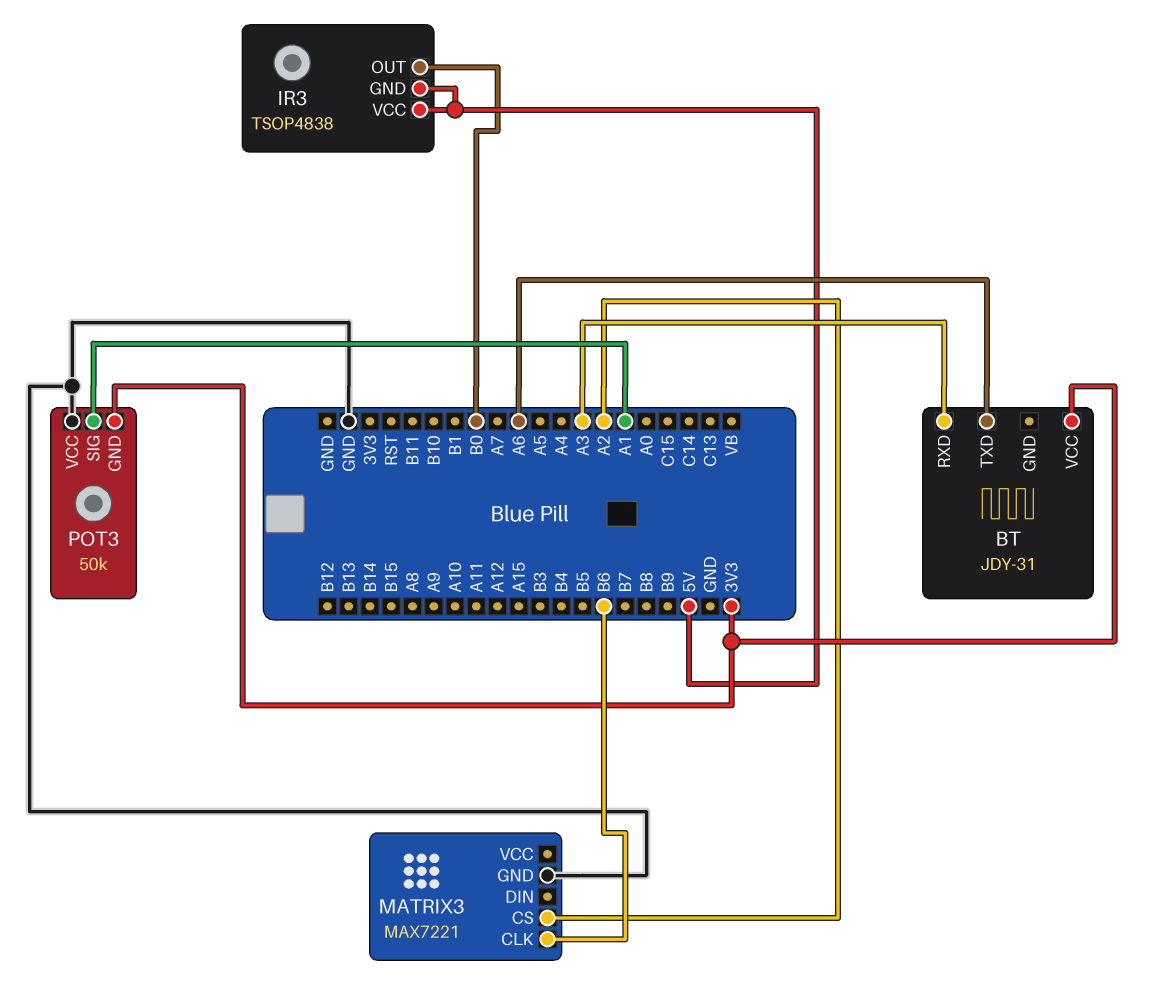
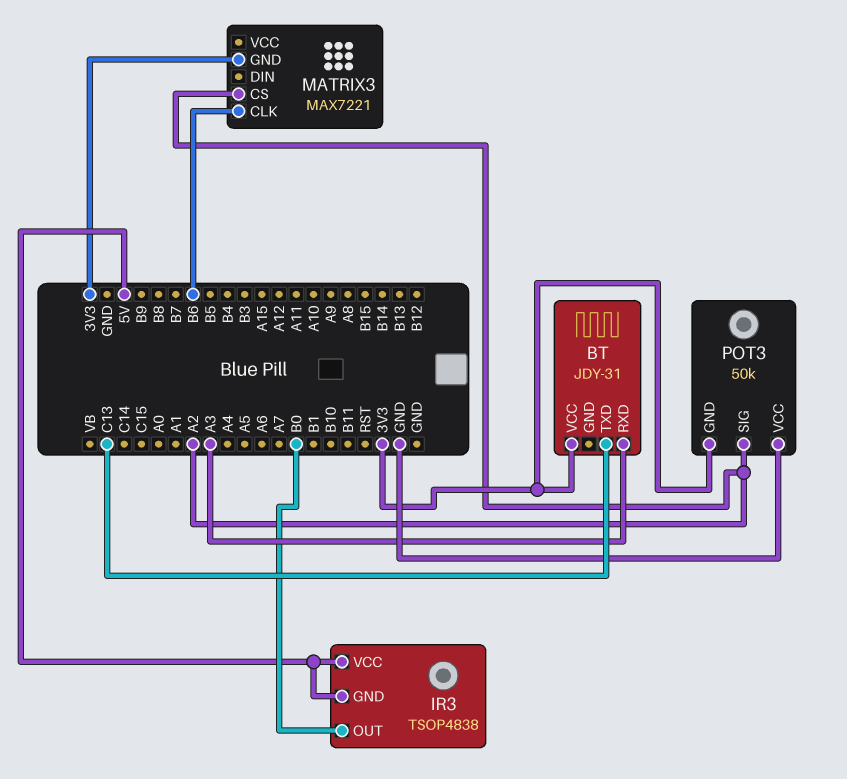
BT pin TXD: A6 -> C13
MATRIX3 pin GND: GND -> 3V3
POT3 pin SIG: A1 -> A2

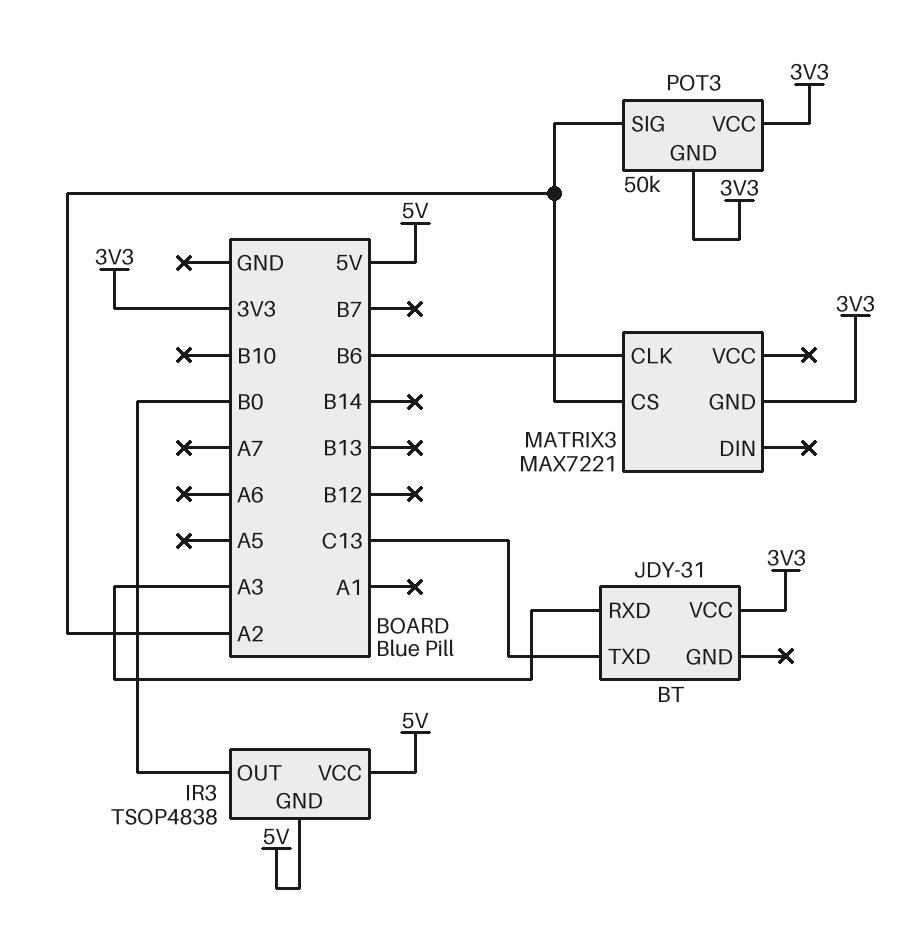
POT3 pin VCC: GND -> 3V3

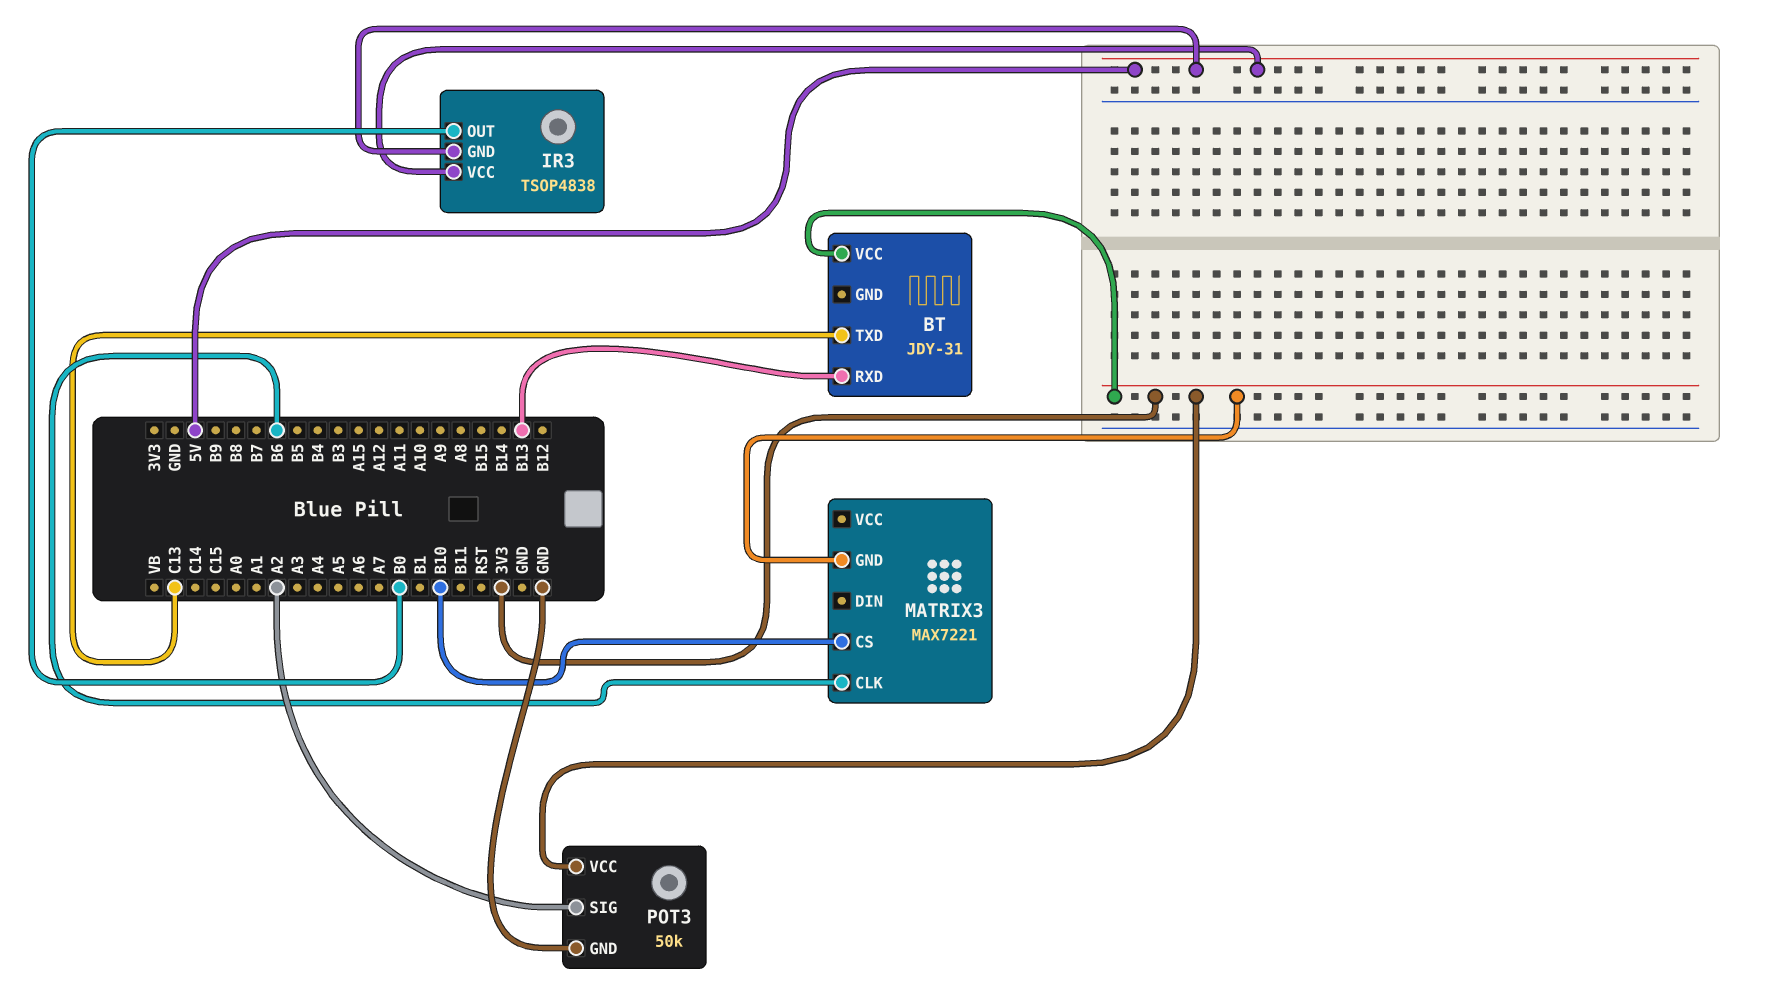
BT pin RXD: A3 -> B13
MATRIX3 pin CS: A2 -> B10
POT3 pin GND: 3V3 -> GND

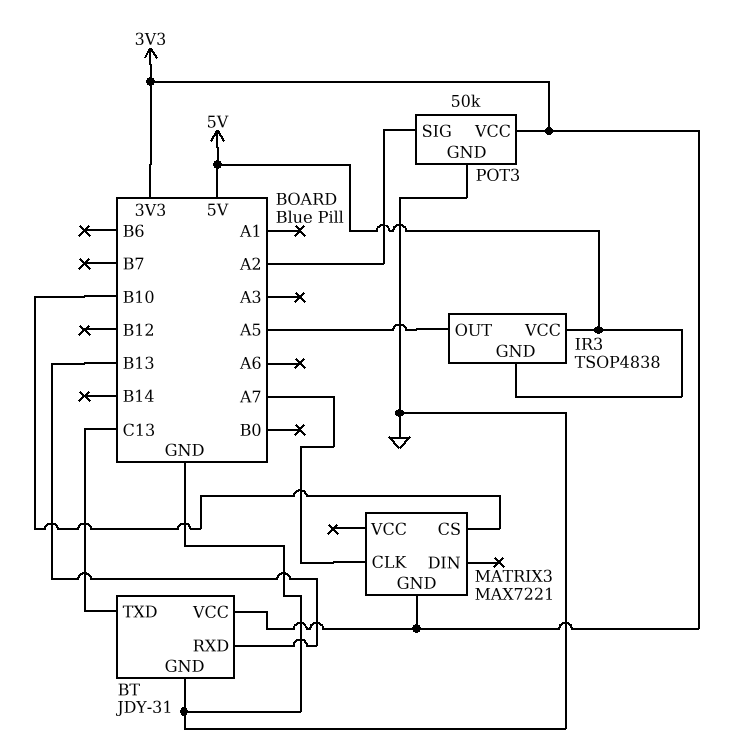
BT pin GND: none -> GND
IR3 pin OUT: B0 -> A5
MATRIX3 pin CLK: B6 -> A7

